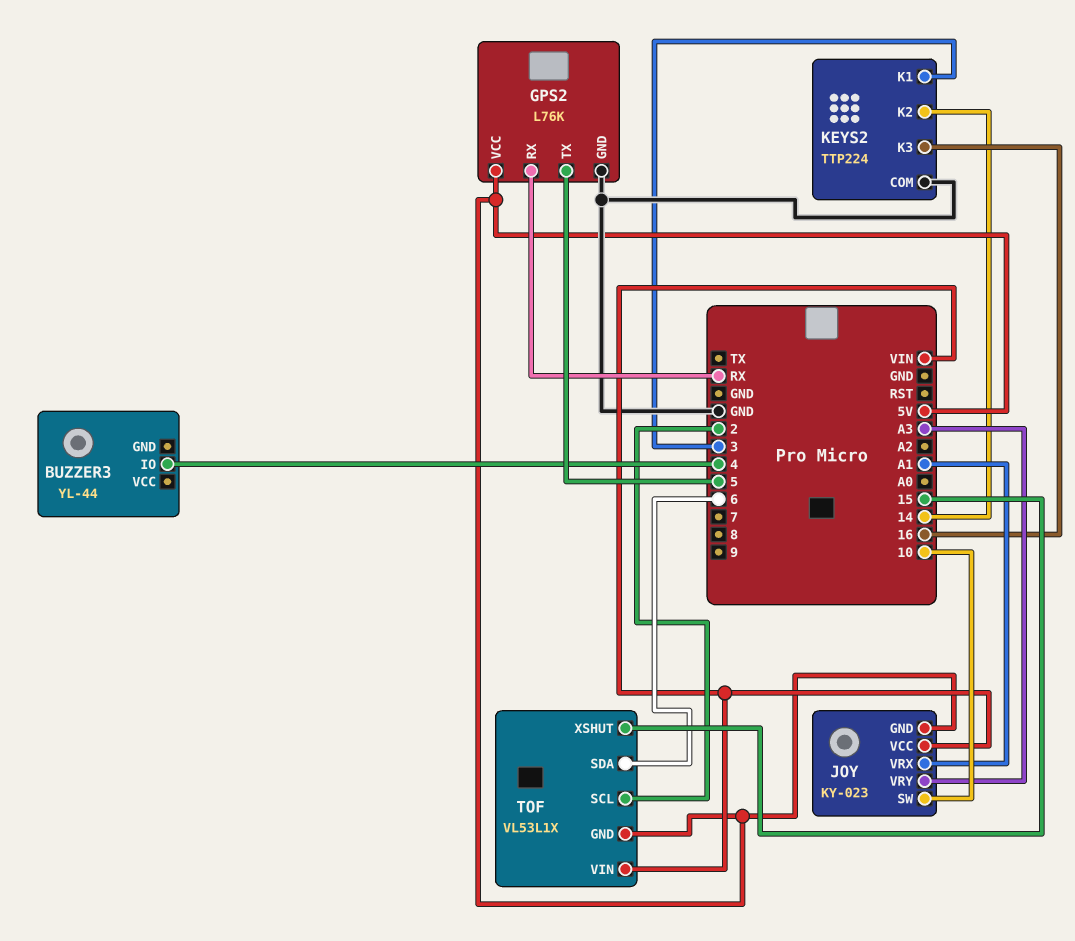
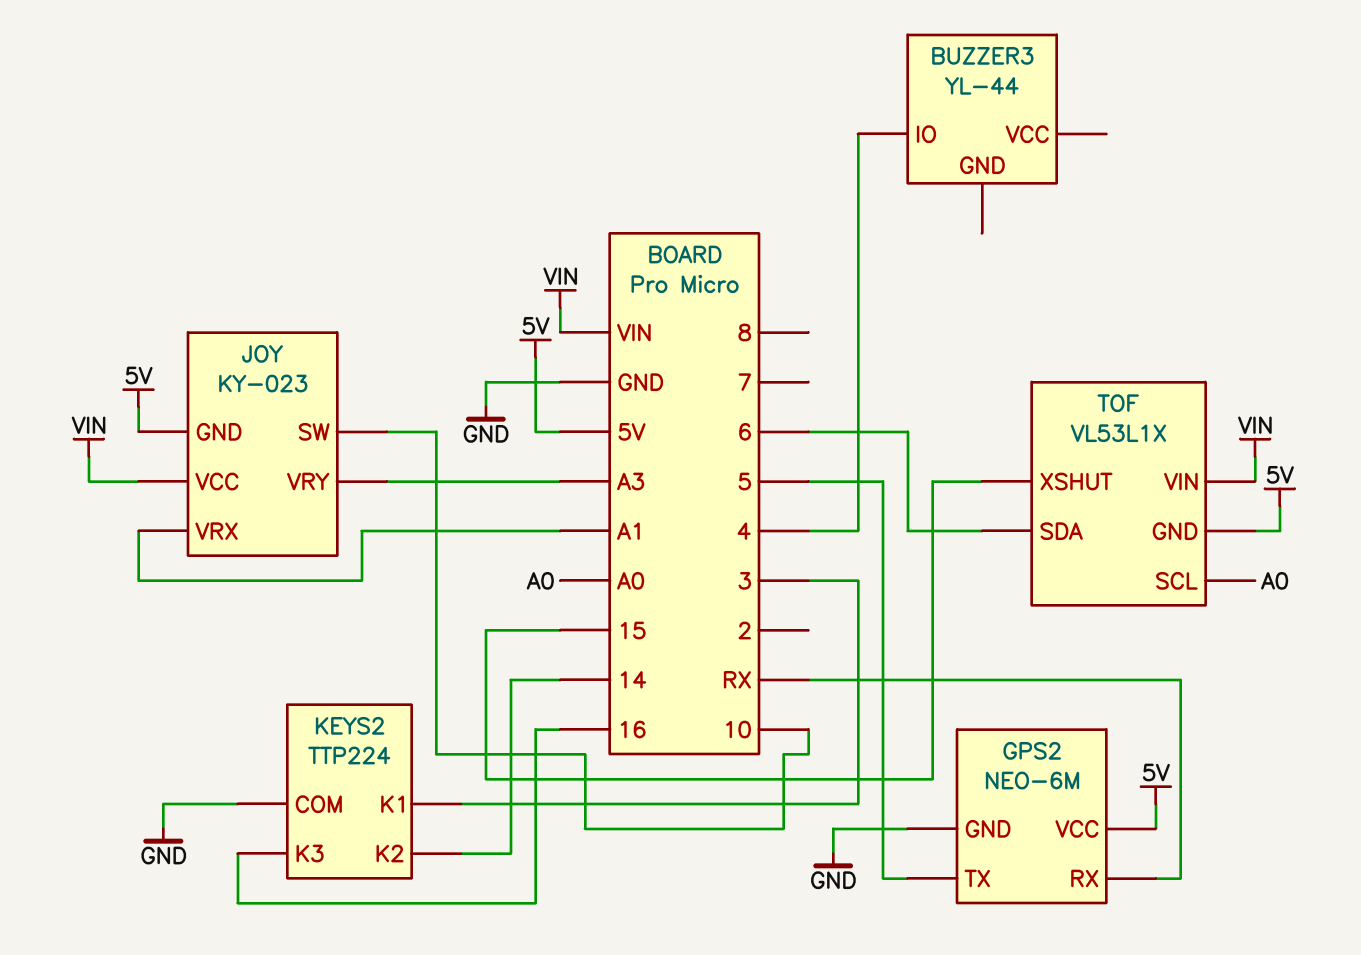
GPS2: L76K -> NEO-6M
TOF pin SCL: 2 -> A0

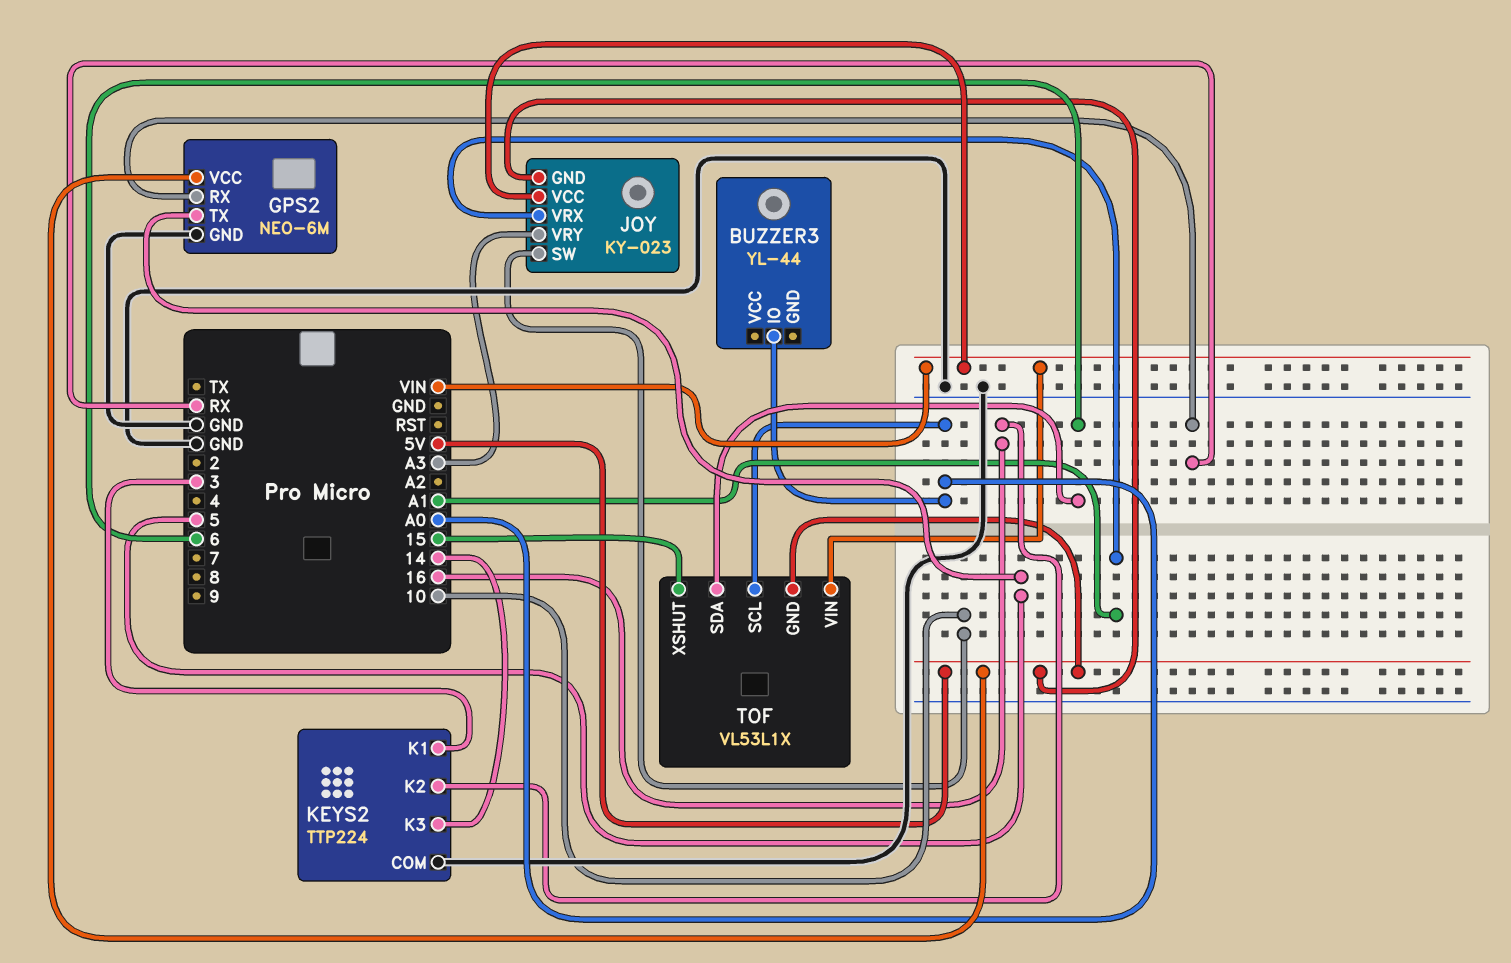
BUZZER3 pin IO: 4 -> A0
KEYS2 pin K2: 14 -> 16
KEYS2 pin K3: 16 -> 14

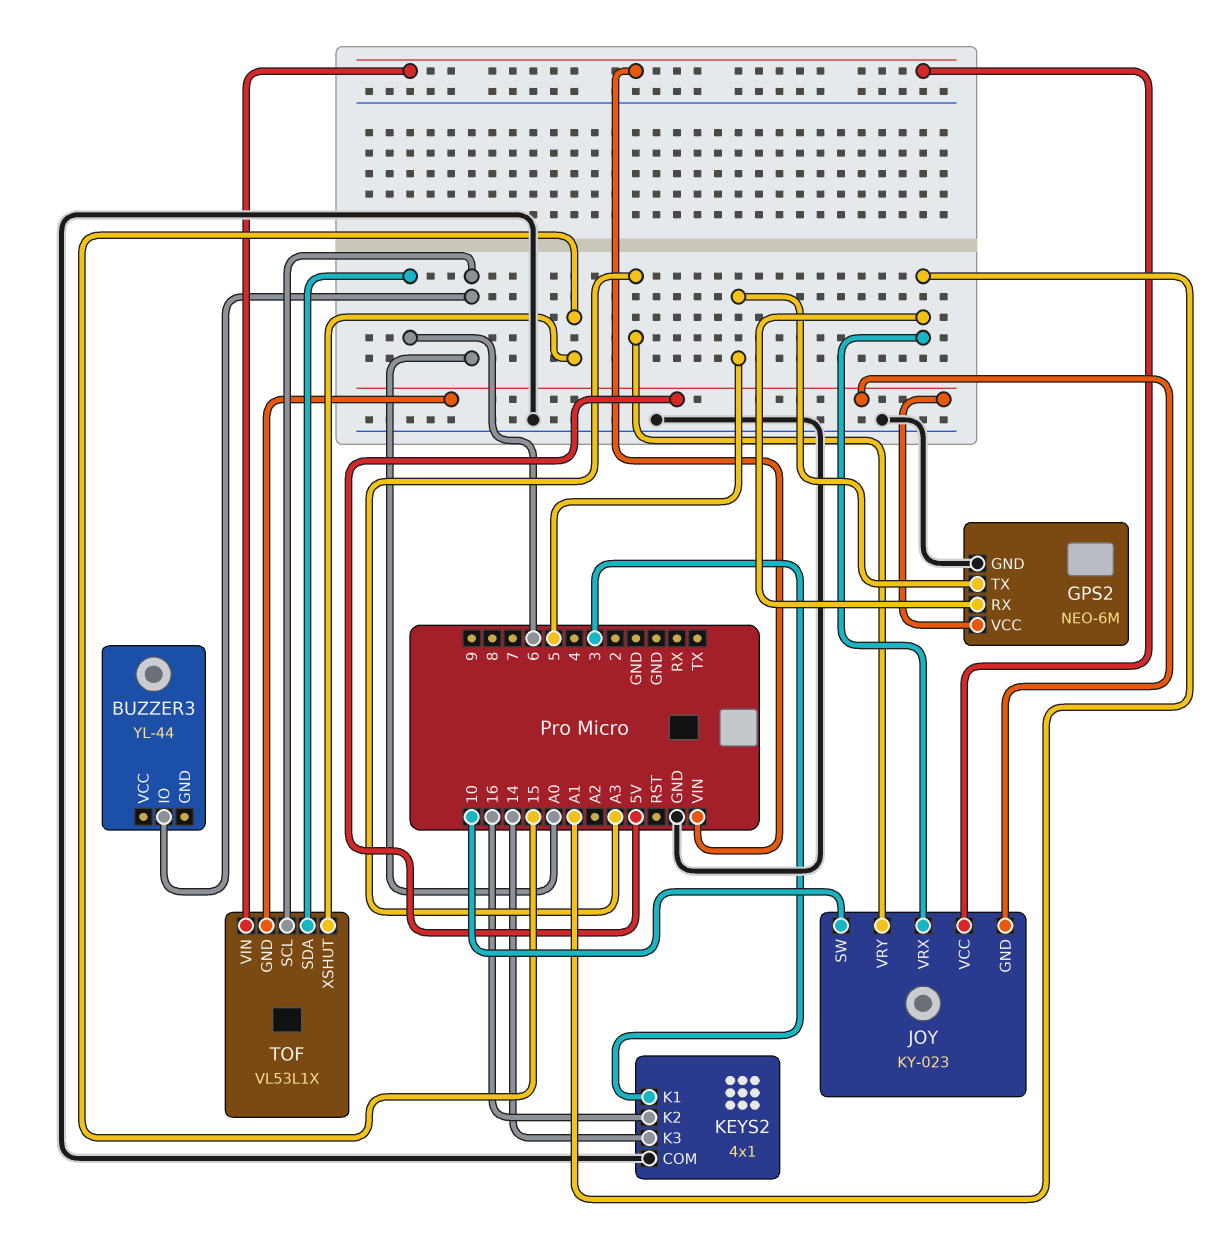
GPS2 pin RX: RX -> A1
KEYS2: TTP224 -> 4x1

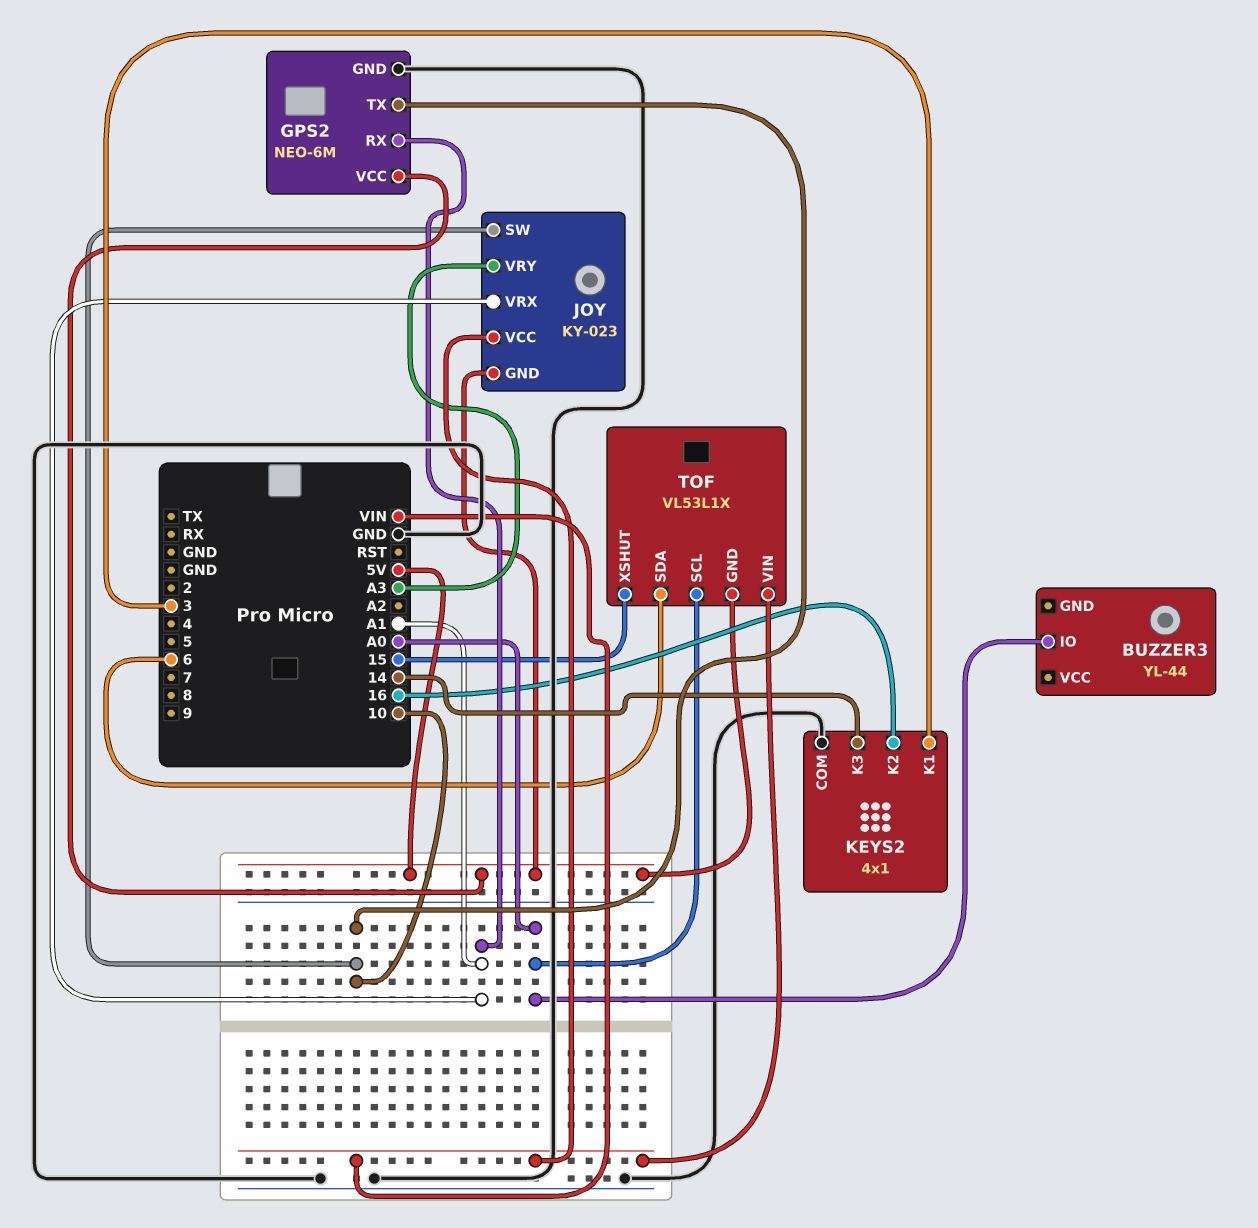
GPS2 pin TX: 5 -> 10

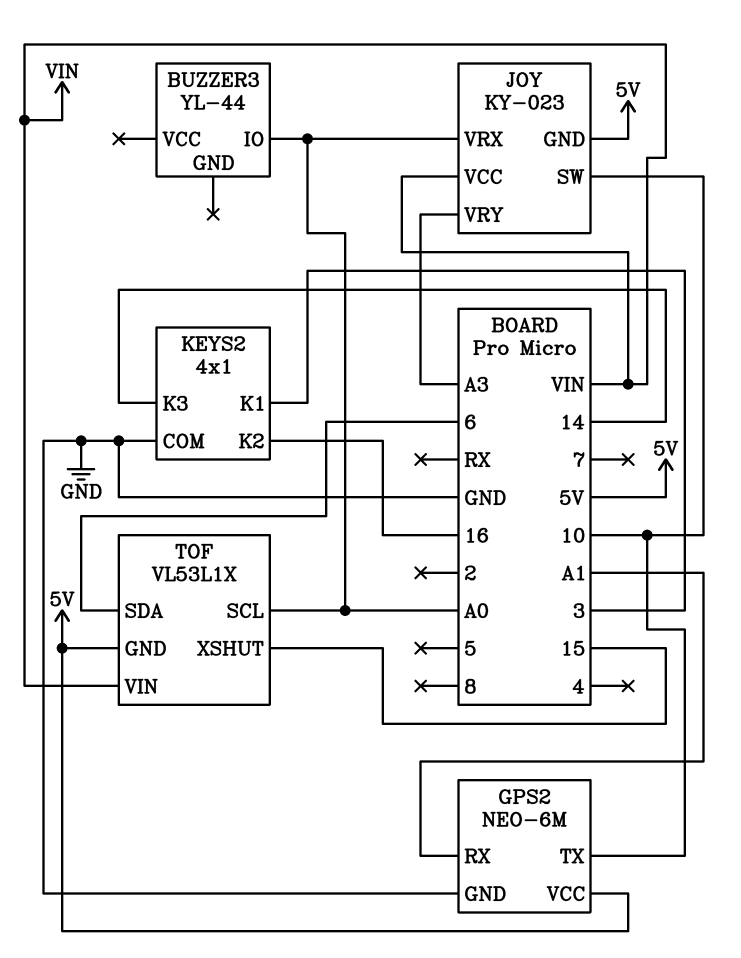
JOY pin VRX: A1 -> A0

